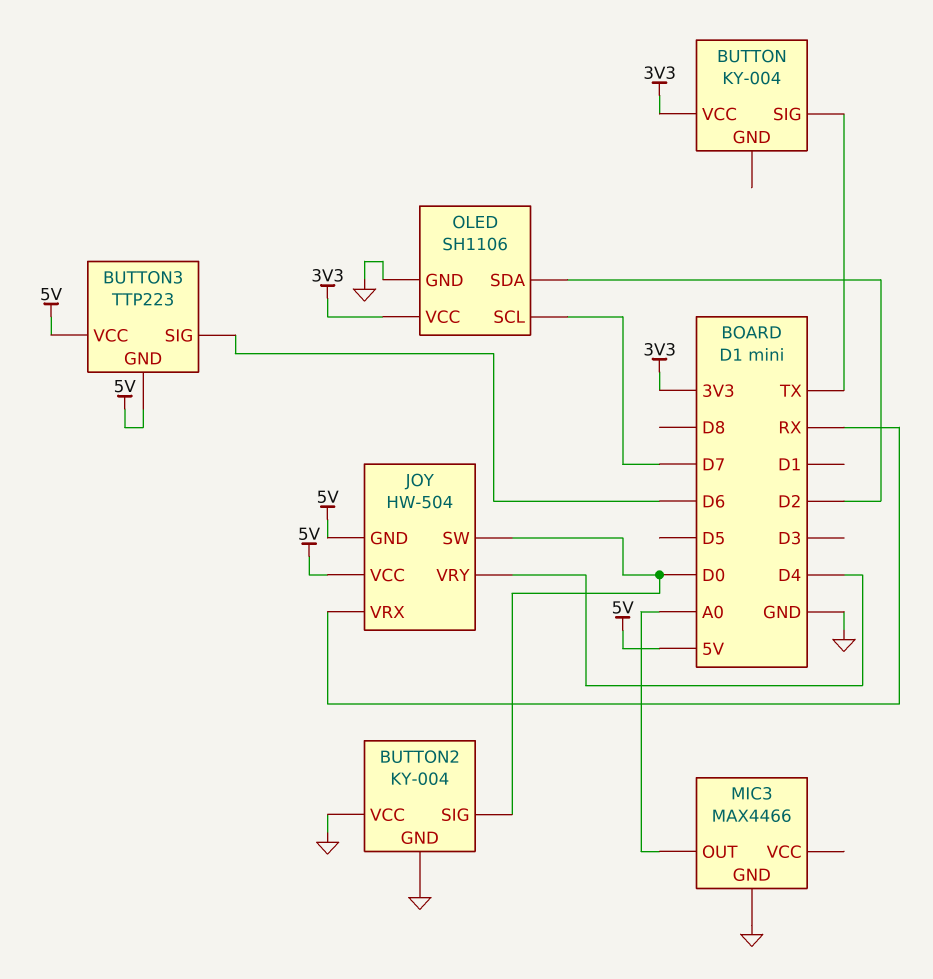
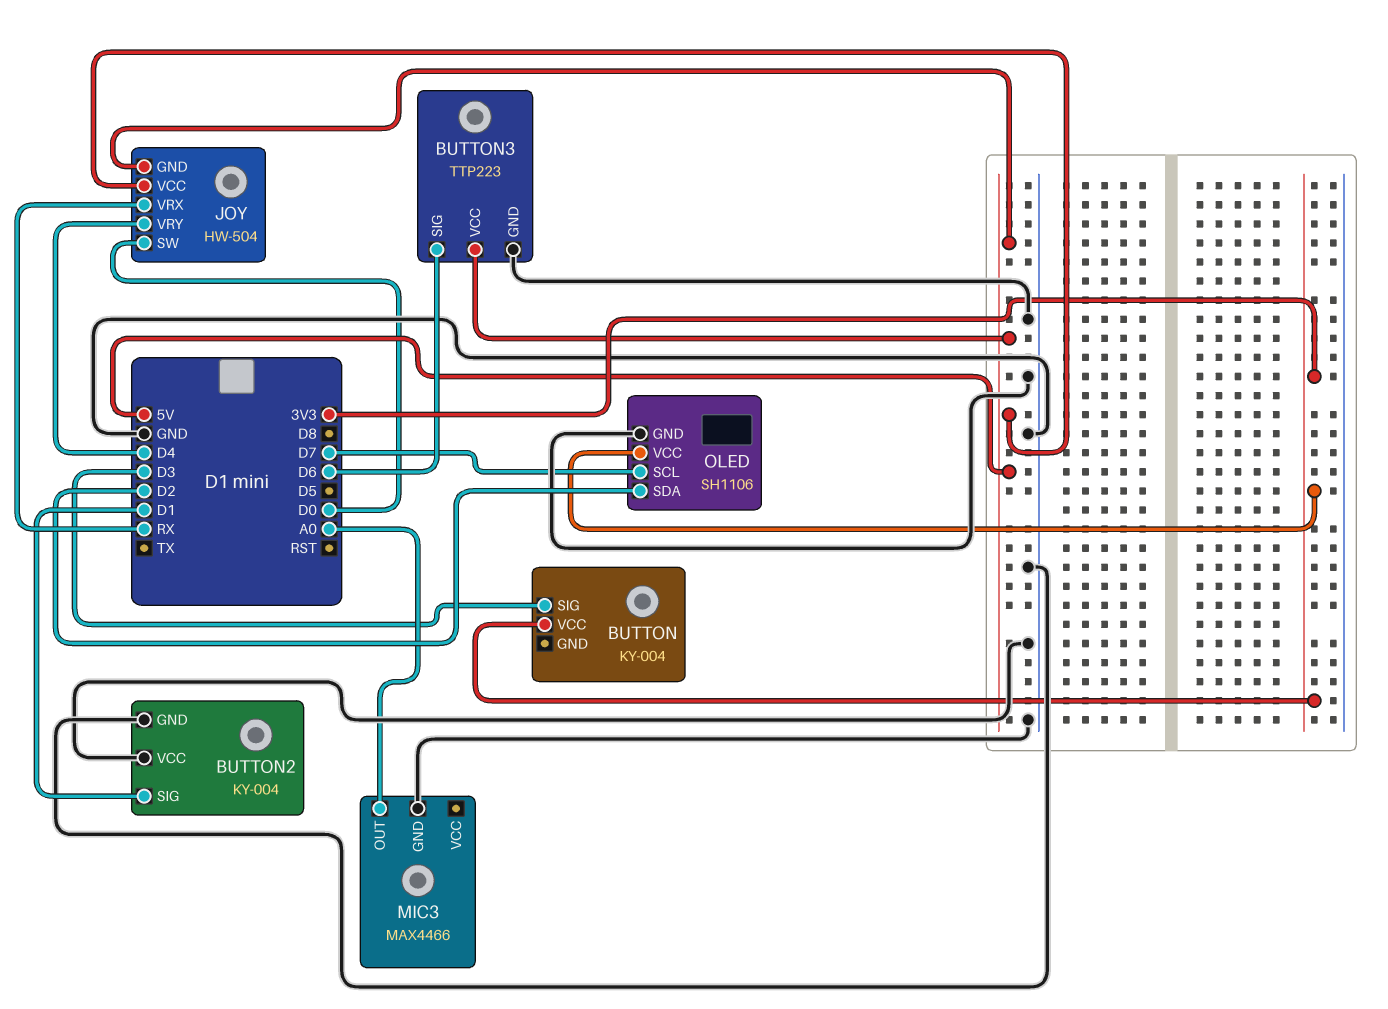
BUTTON pin SIG: TX -> D3
BUTTON2 pin SIG: D0 -> D1
BUTTON3 pin GND: 5V -> GND

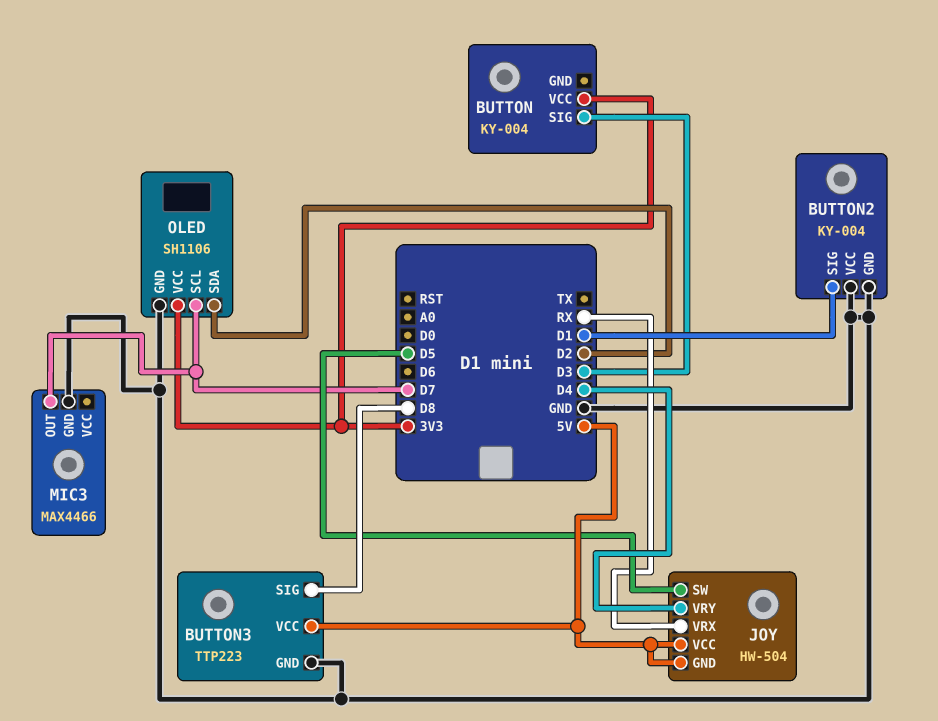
BUTTON3 pin SIG: D6 -> D8
JOY pin SW: D0 -> D5
MIC3 pin OUT: A0 -> D7

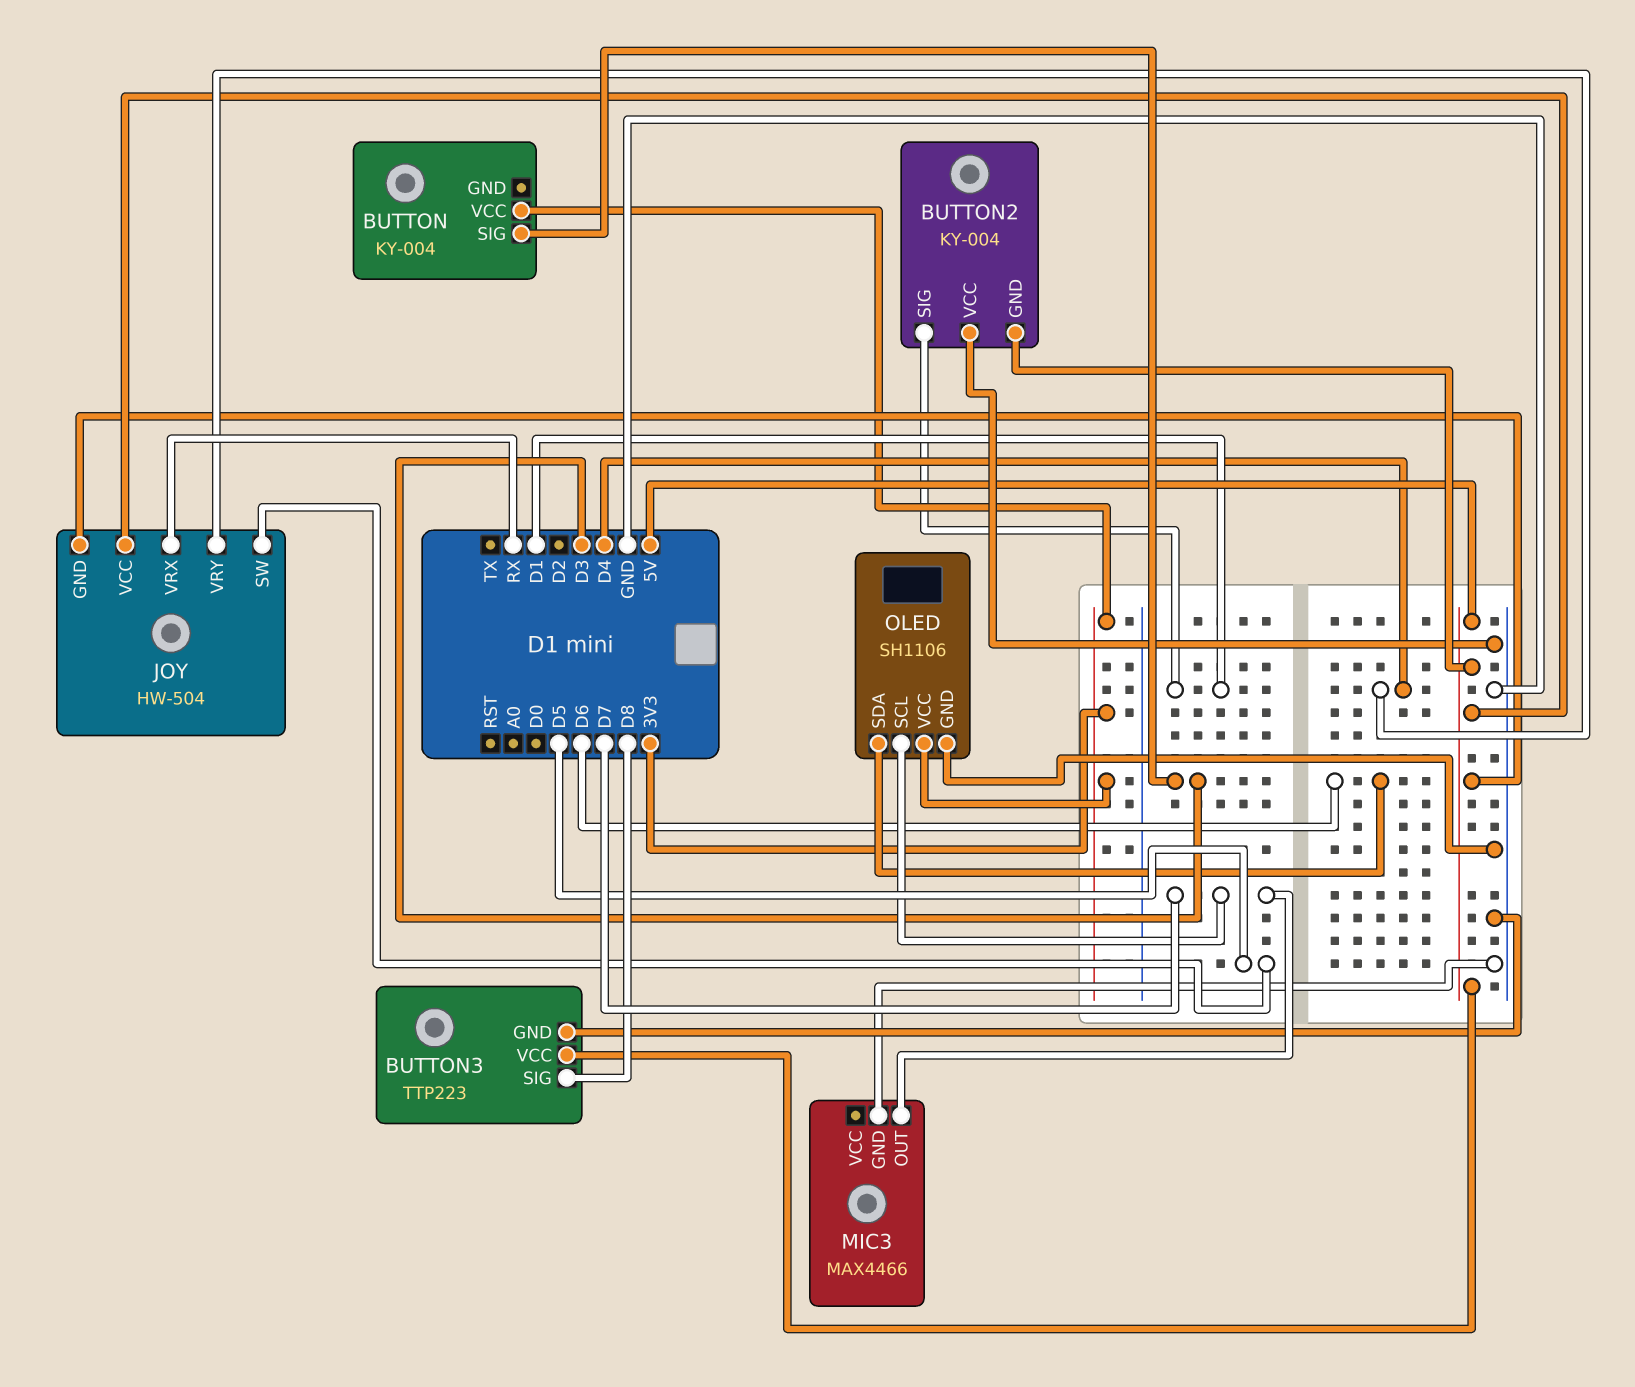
BUTTON2 pin GND: GND -> 5V
OLED pin SDA: D2 -> D6

